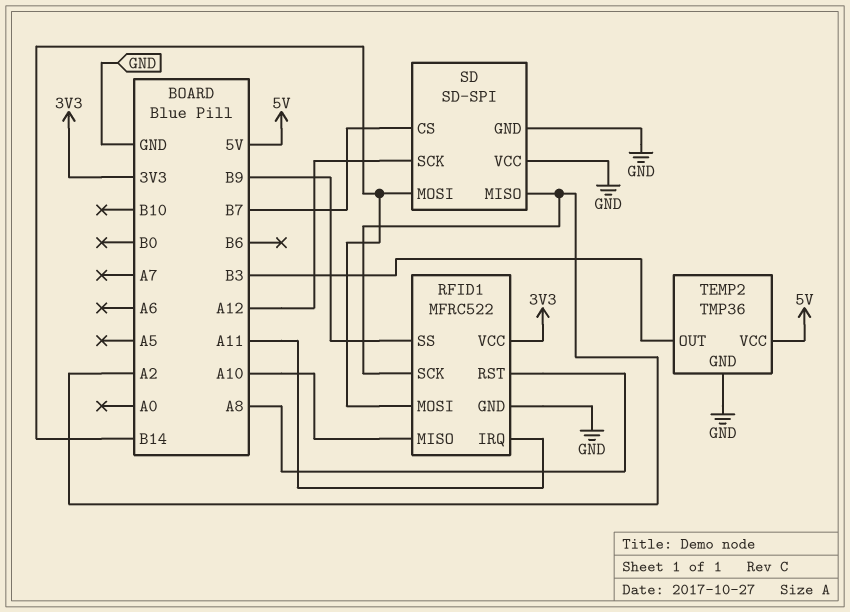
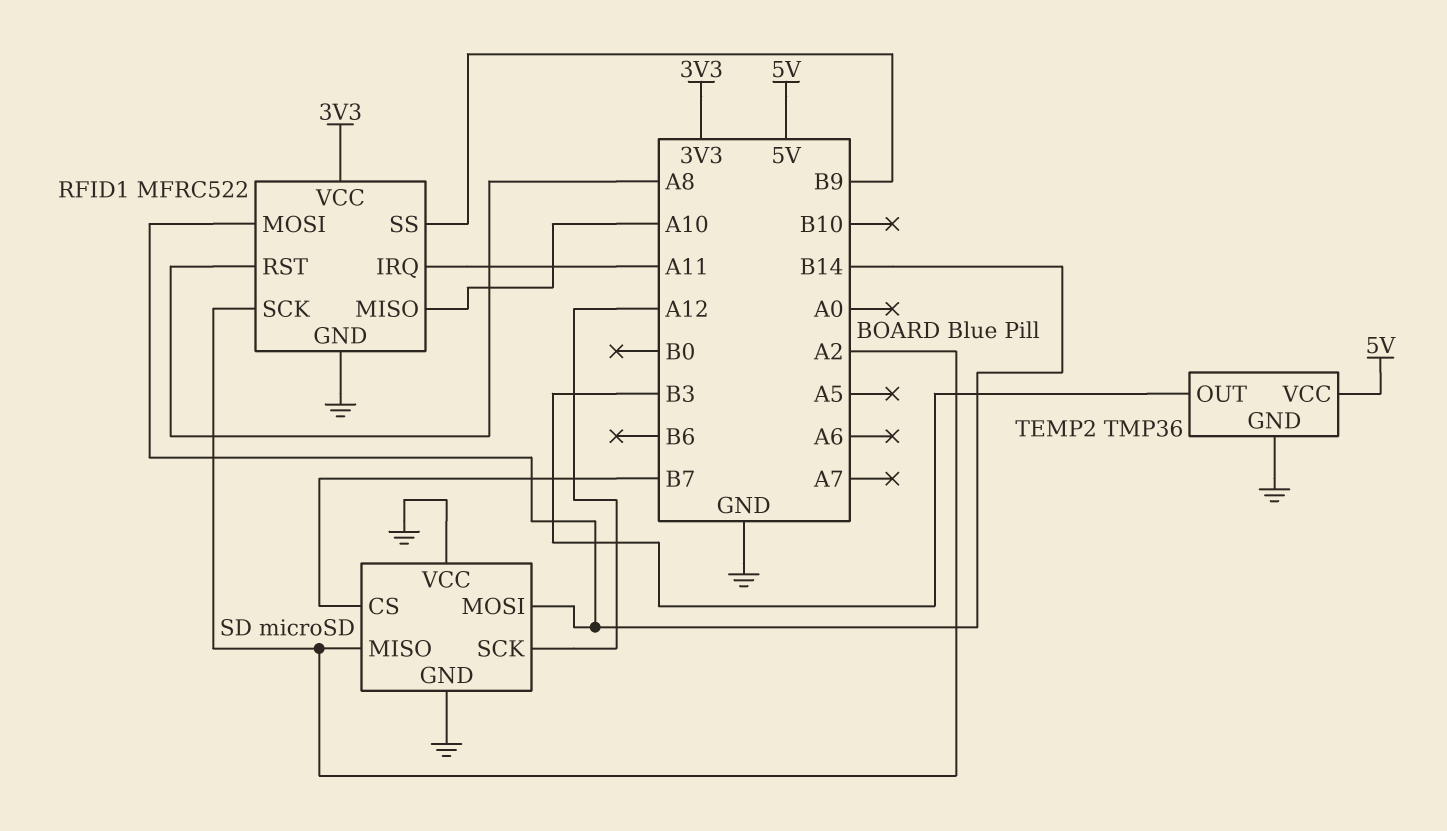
SD: SD-SPI -> microSD

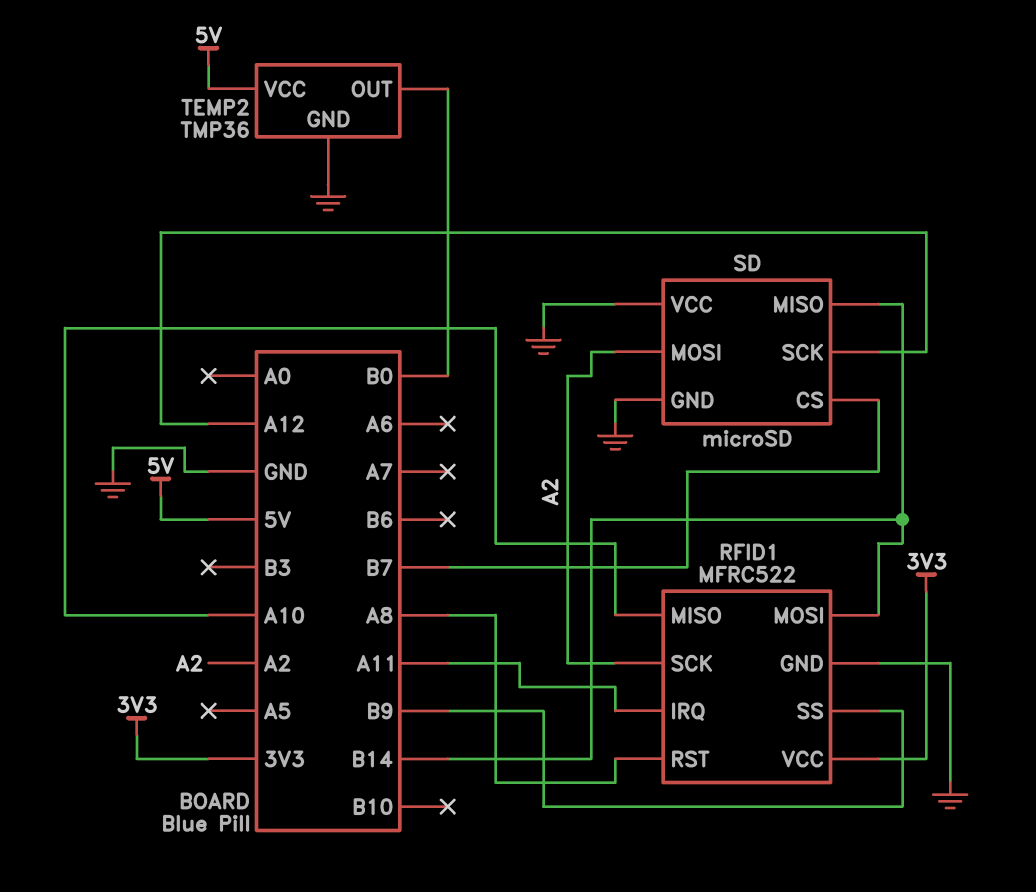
SD pin MISO: A2 -> B14
SD pin MOSI: B14 -> A2
TEMP2 pin OUT: B3 -> B0

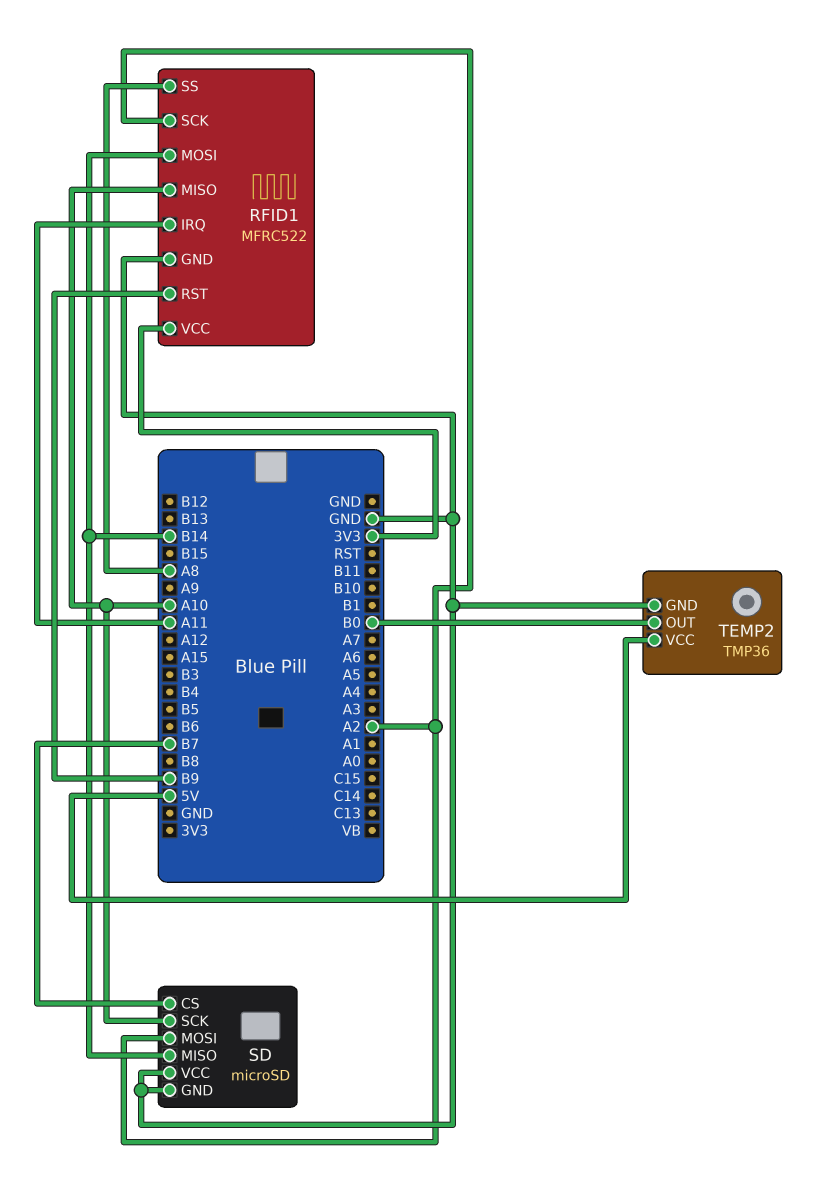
RFID1 pin RST: A8 -> B9
RFID1 pin SS: B9 -> A8
SD pin SCK: A12 -> A10

